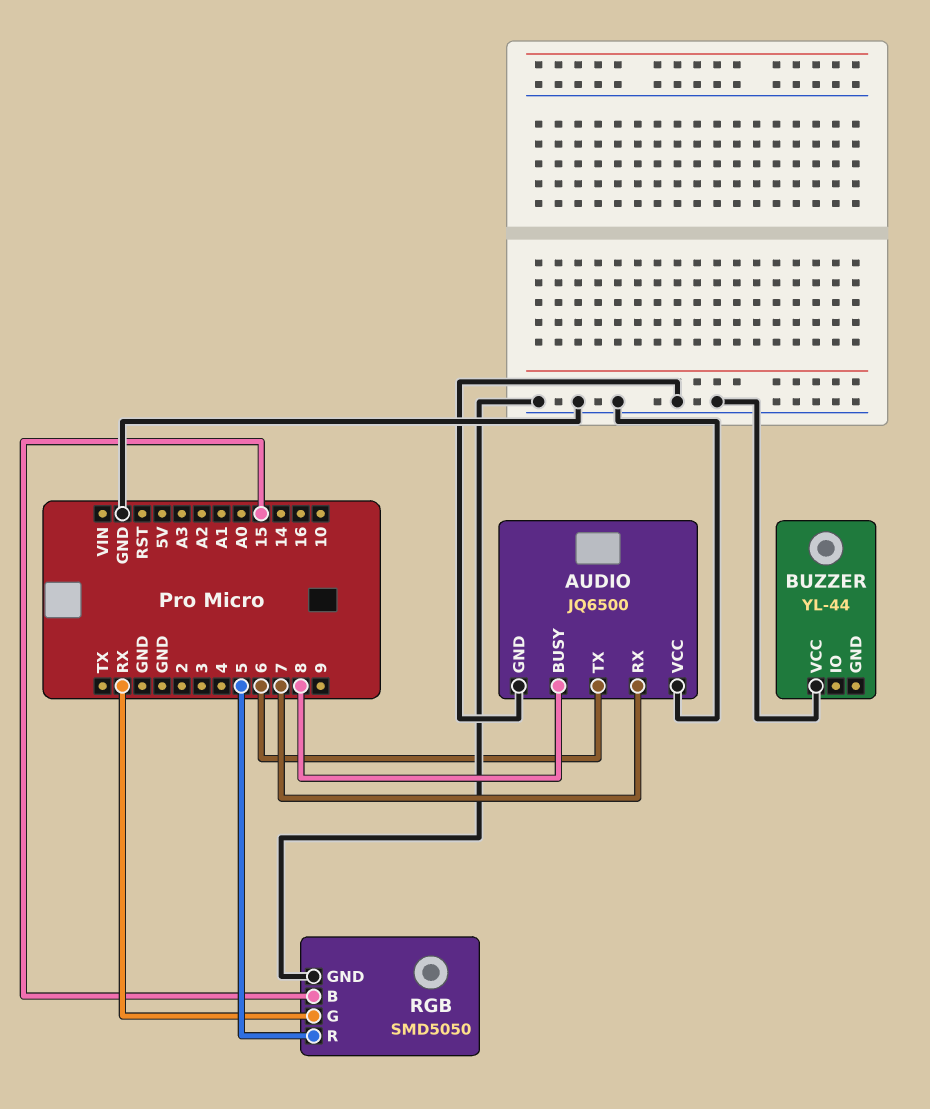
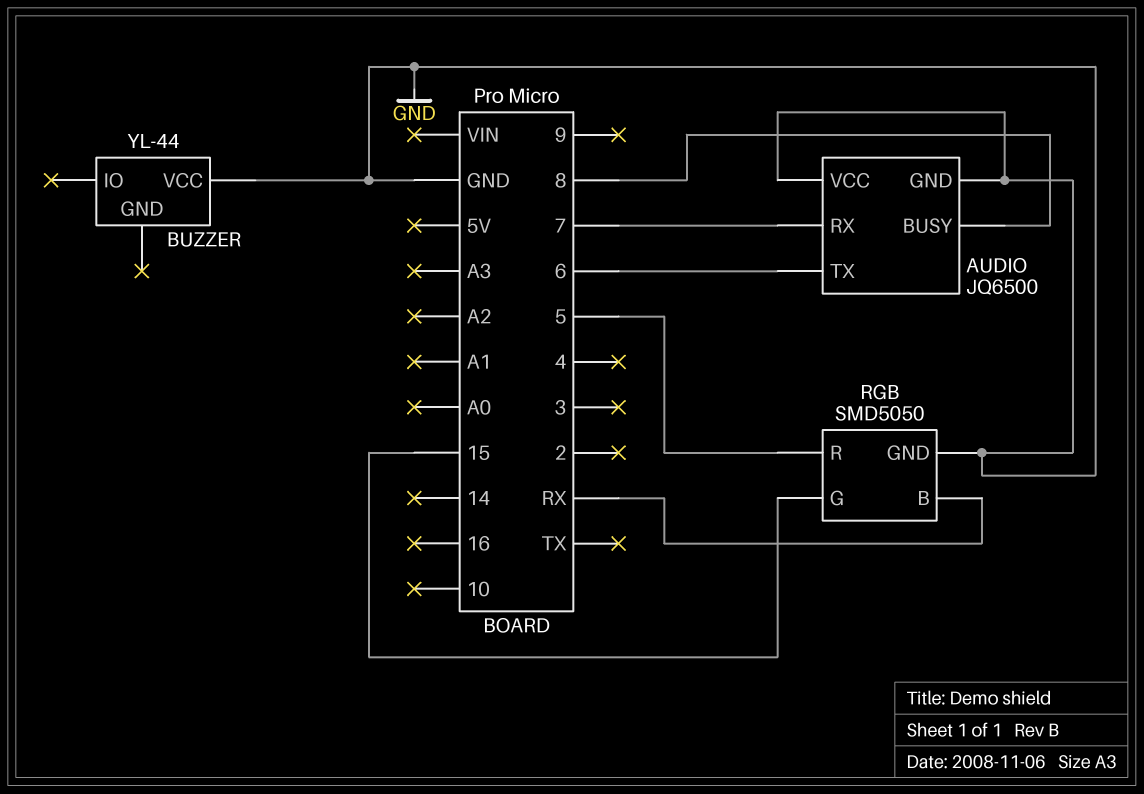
RGB pin B: 15 -> RX
RGB pin G: RX -> 15

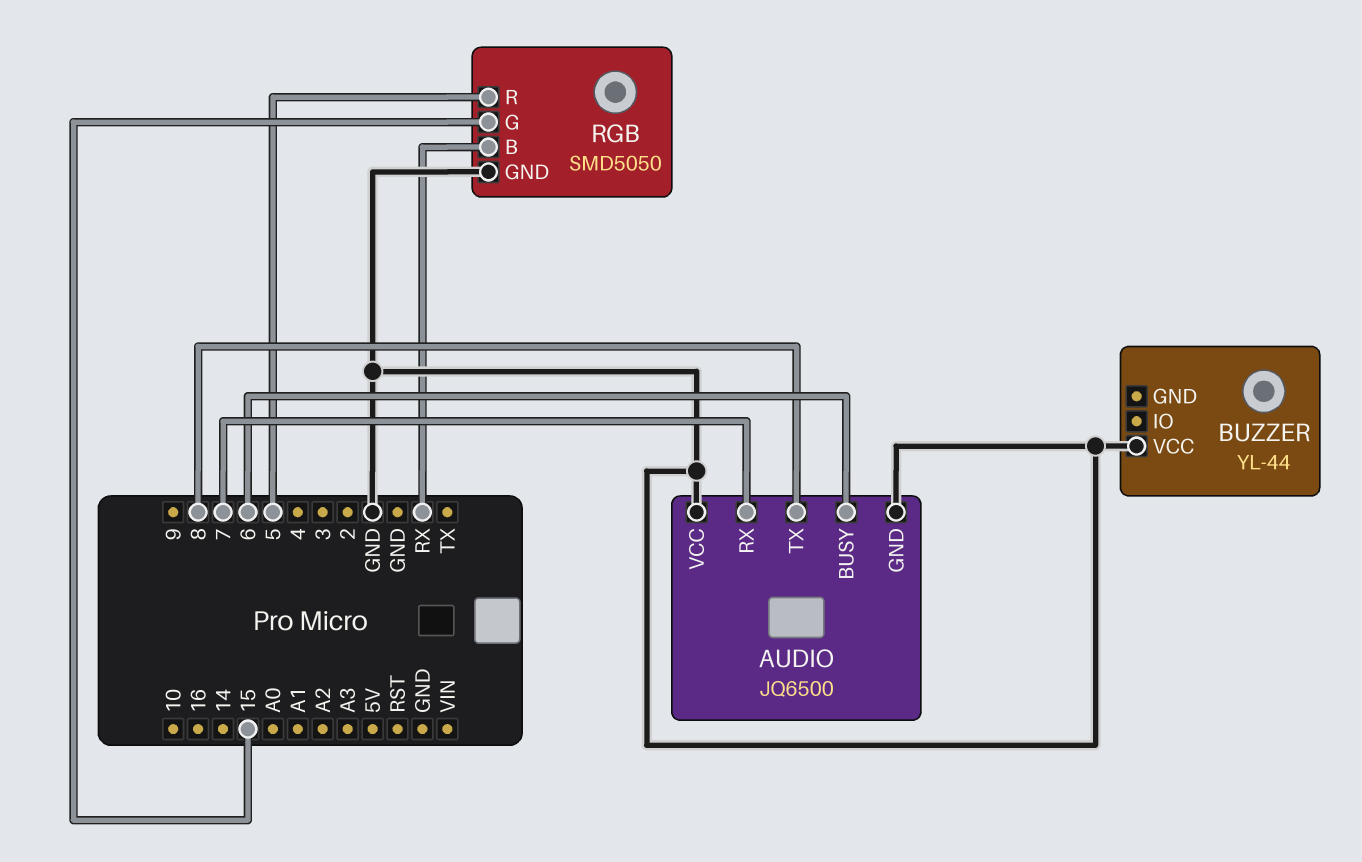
AUDIO pin BUSY: 8 -> 6
AUDIO pin TX: 6 -> 8

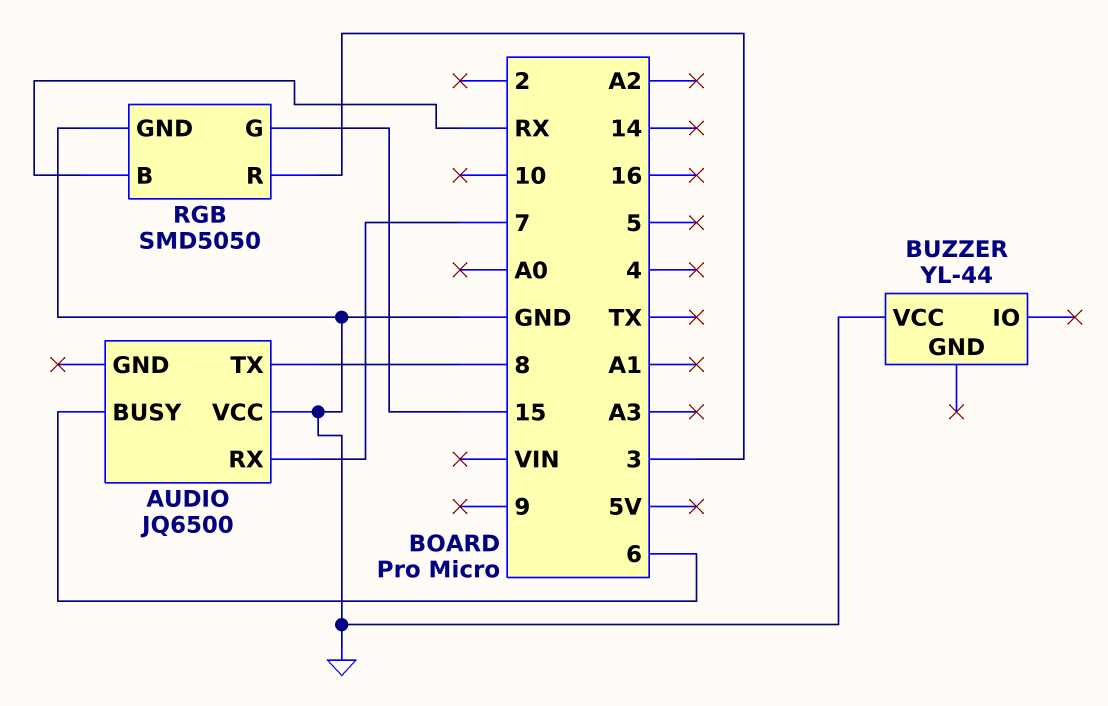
AUDIO pin GND: GND -> none
RGB pin R: 5 -> 3

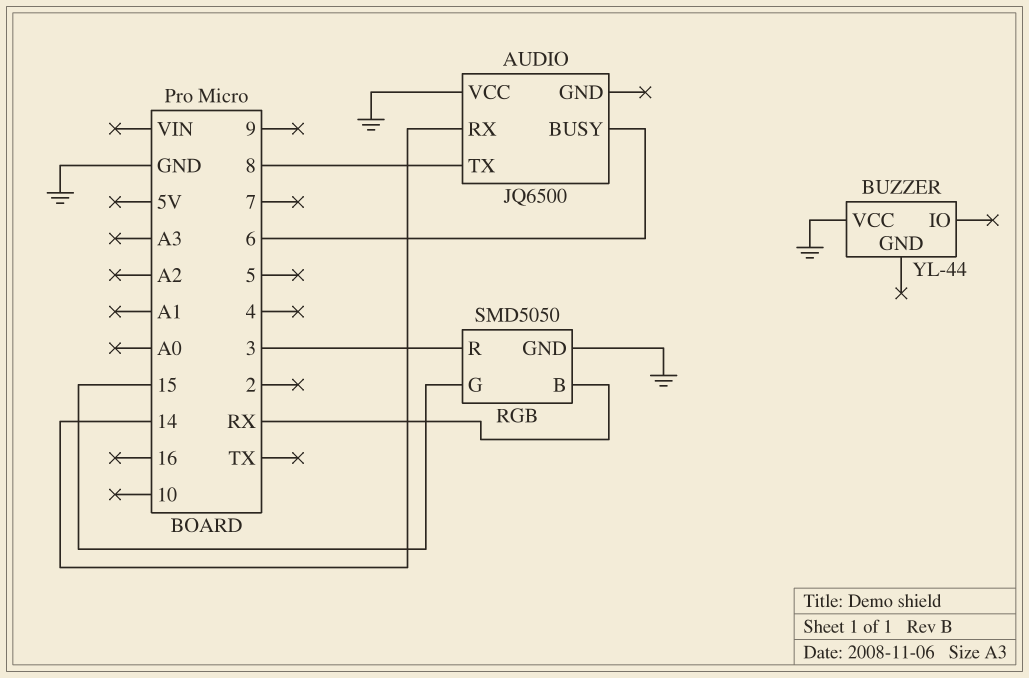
AUDIO pin RX: 7 -> 14

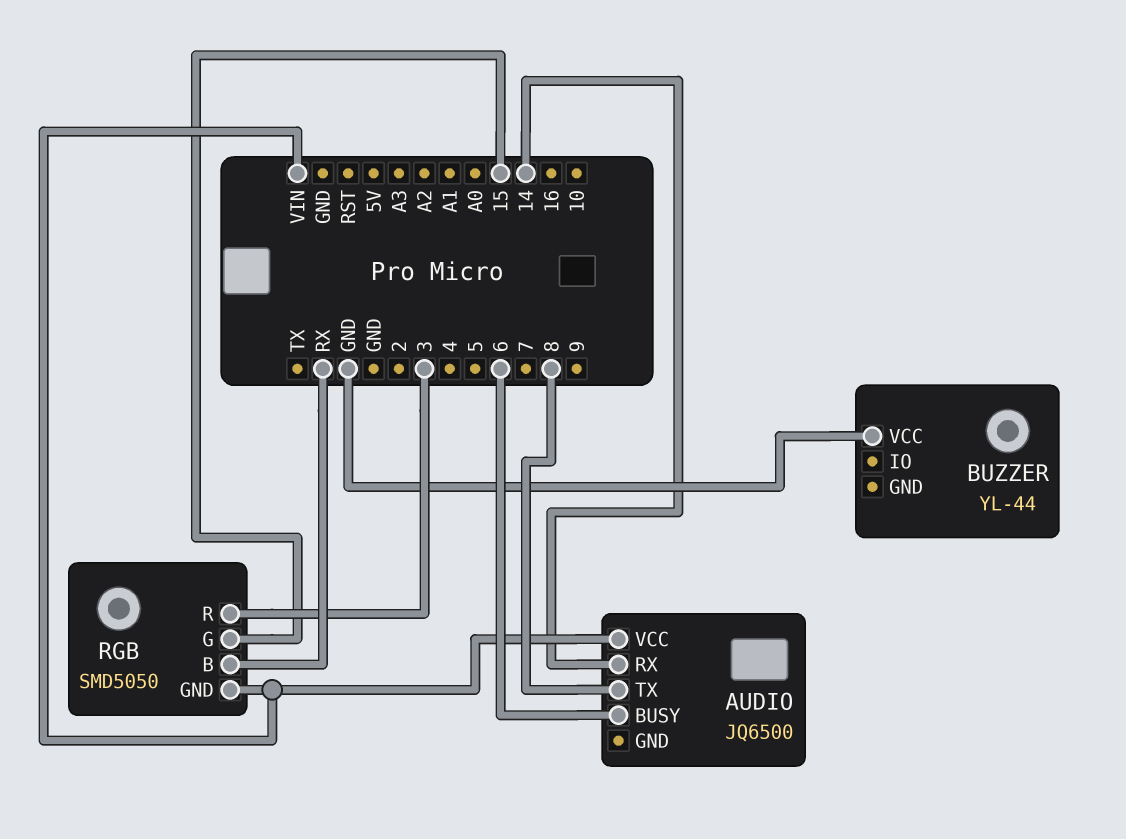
AUDIO pin VCC: GND -> VIN
RGB pin GND: GND -> VIN

